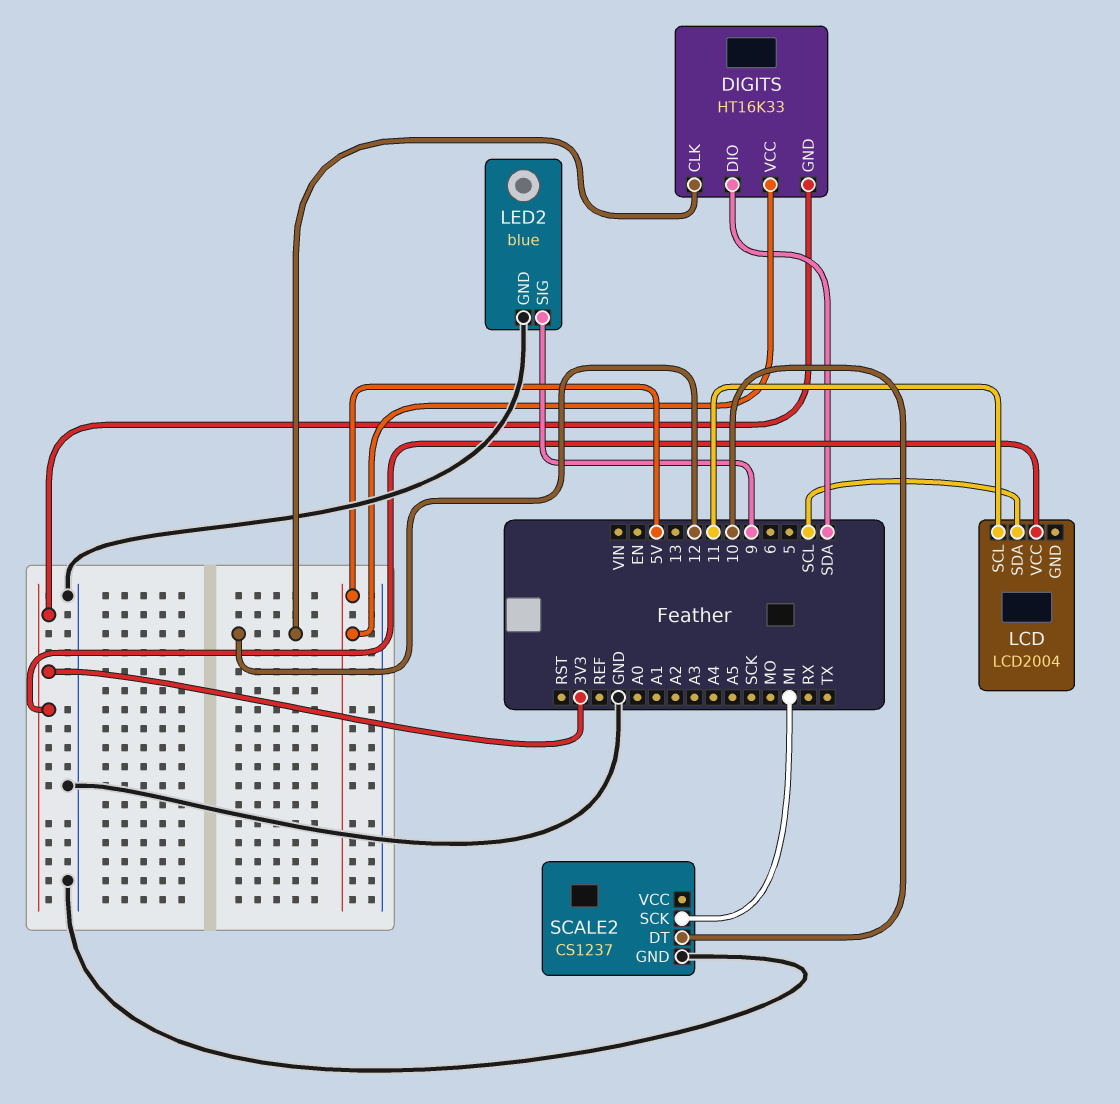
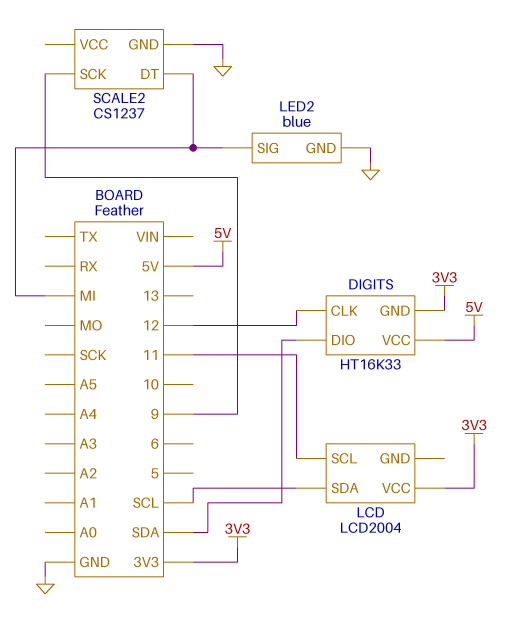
LED2 pin SIG: 9 -> MI
SCALE2 pin DT: 10 -> MI
SCALE2 pin SCK: MI -> 9

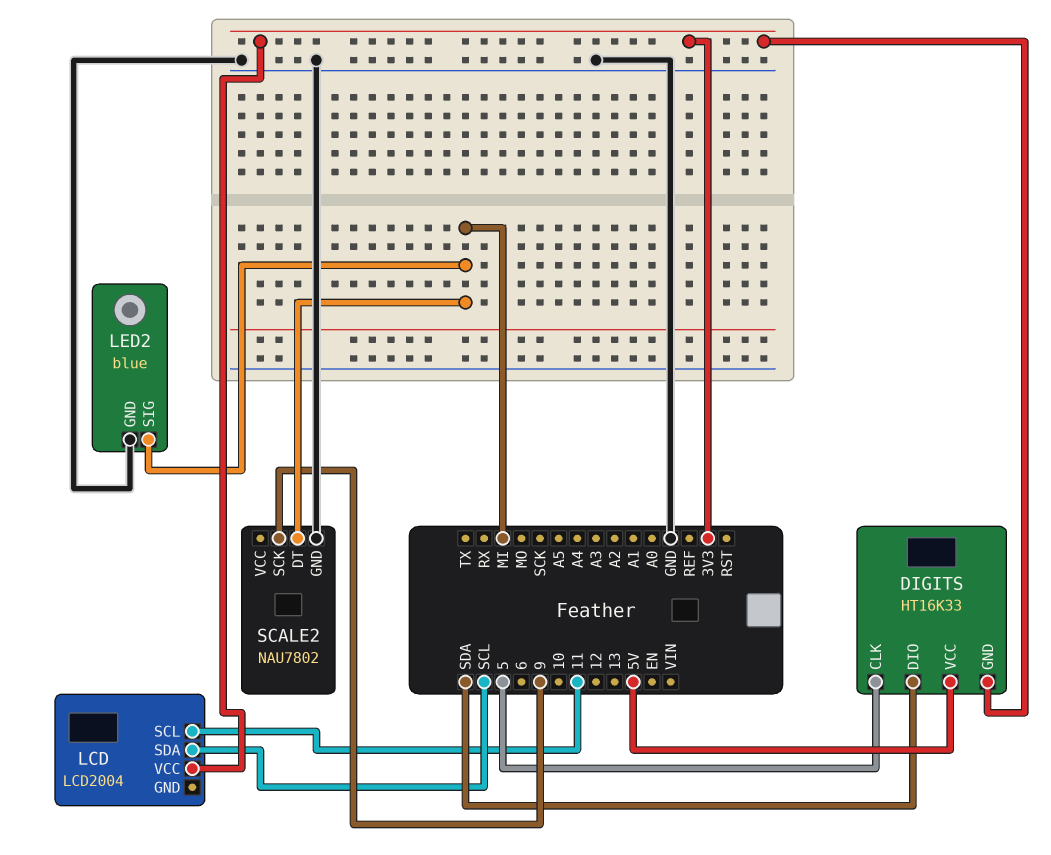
DIGITS pin CLK: 12 -> 5
SCALE2: CS1237 -> NAU7802

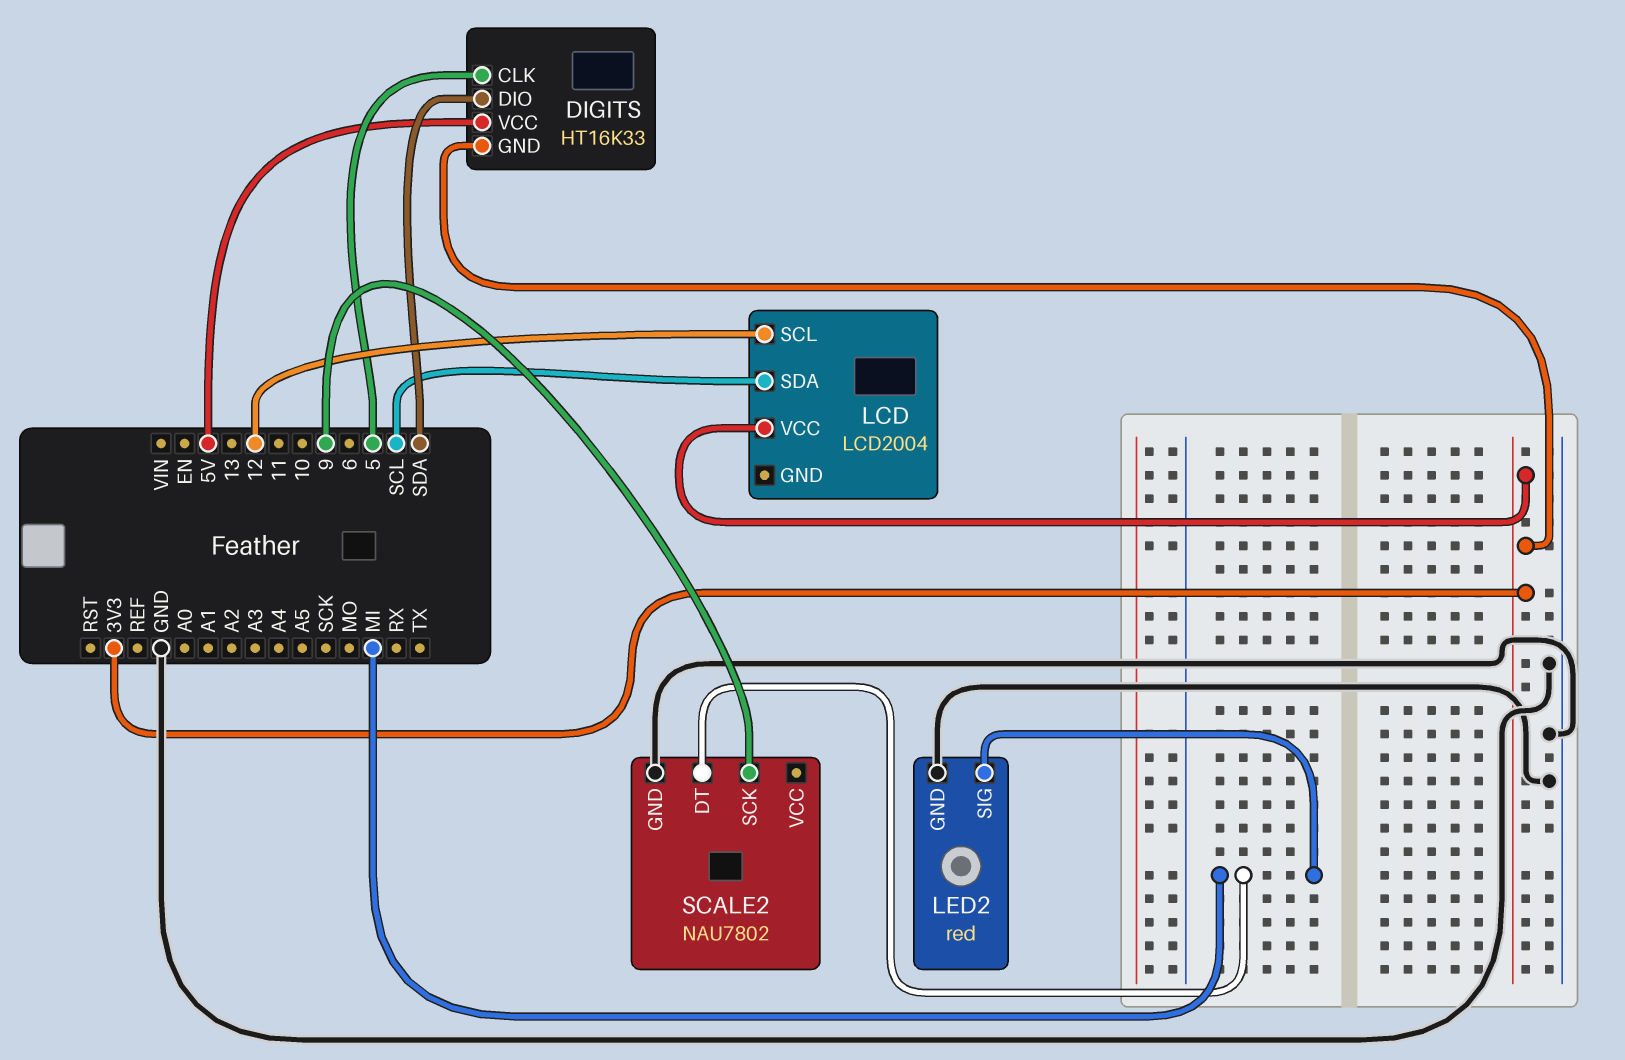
LCD pin SCL: 11 -> 12
LED2: blue -> red

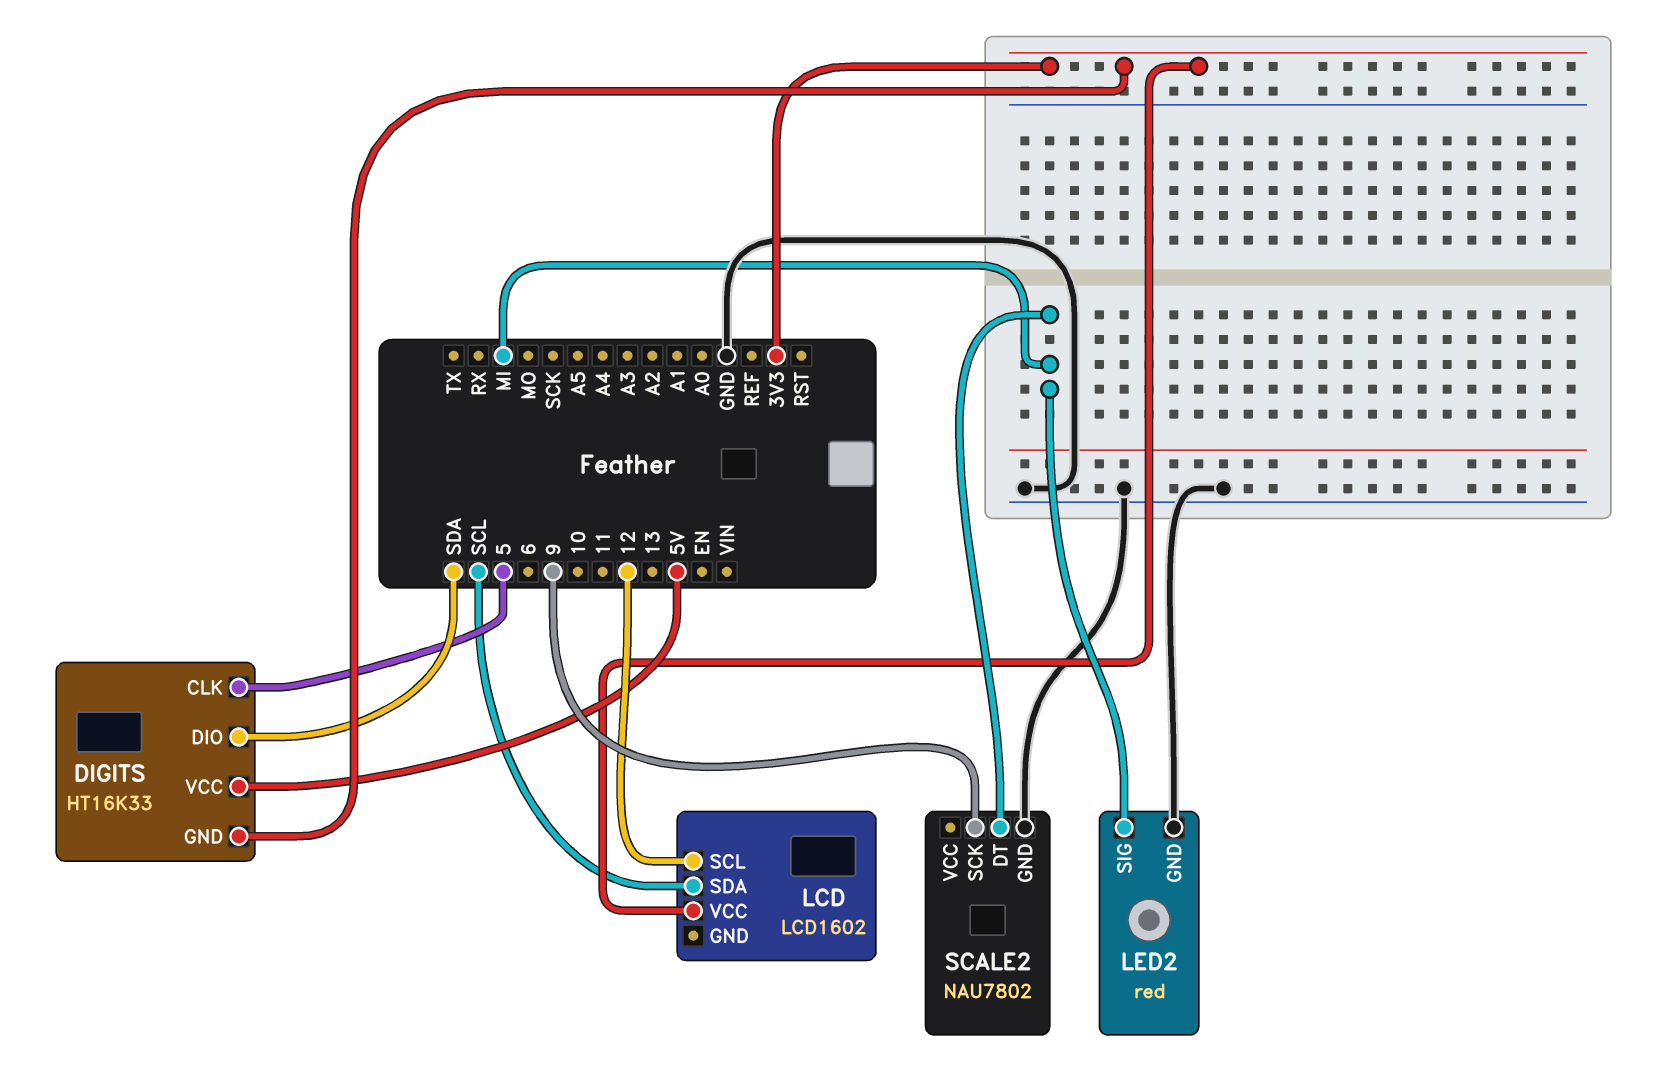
LCD: LCD2004 -> LCD1602

